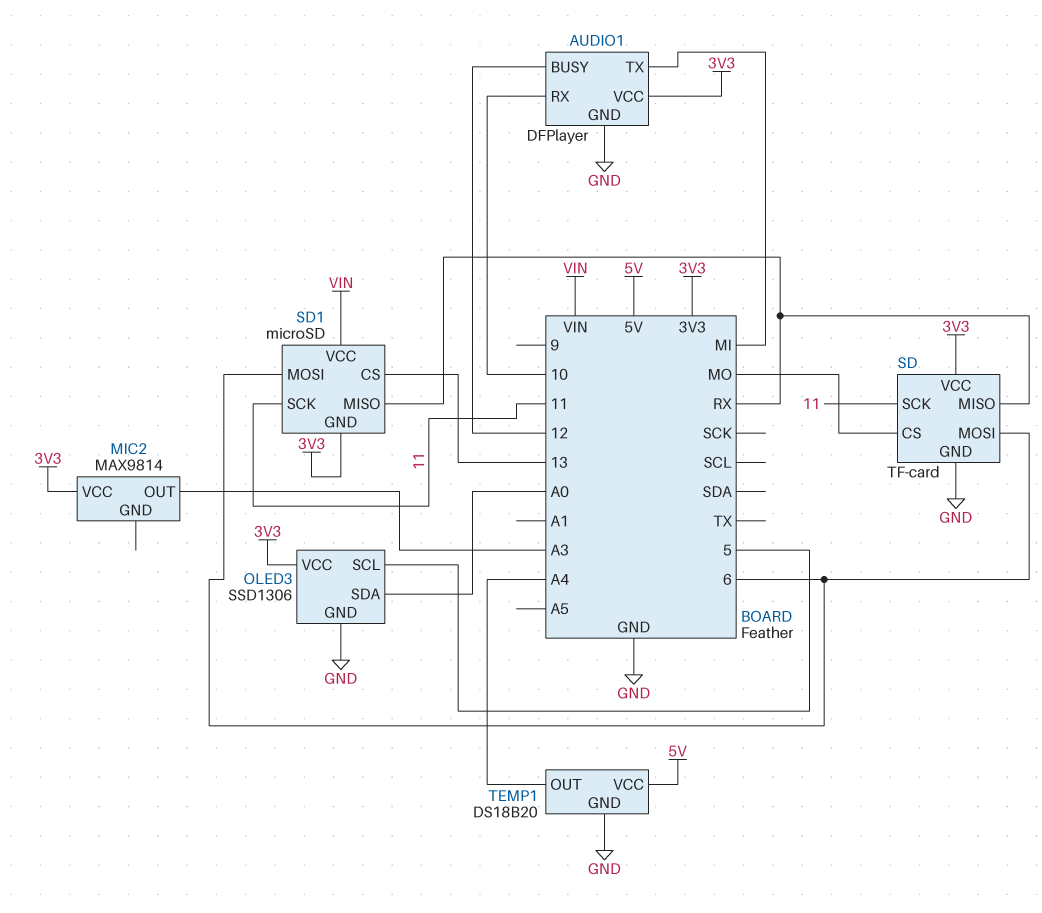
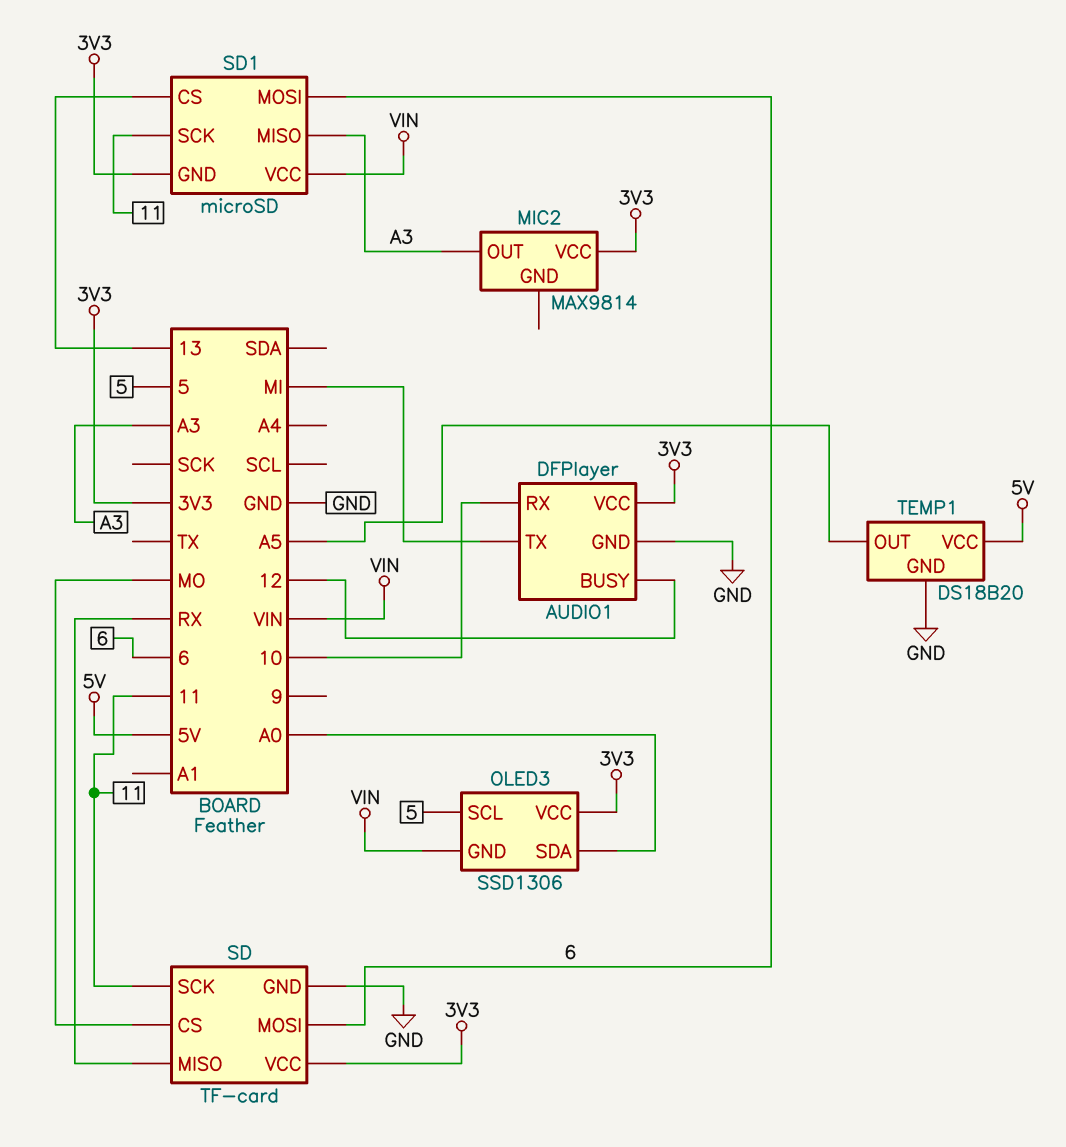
OLED3 pin GND: GND -> VIN
SD1 pin MISO: RX -> A3
TEMP1 pin OUT: A4 -> A5

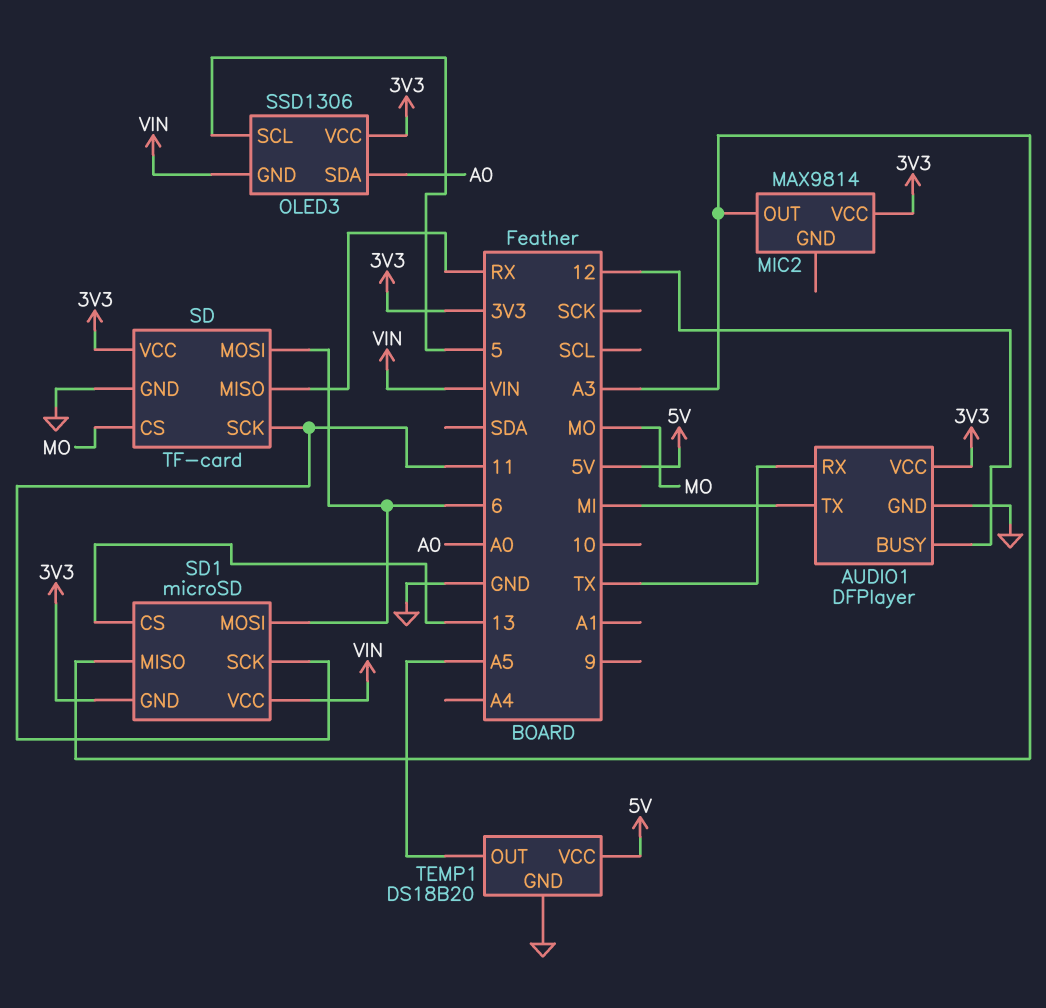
AUDIO1 pin RX: 10 -> TX

